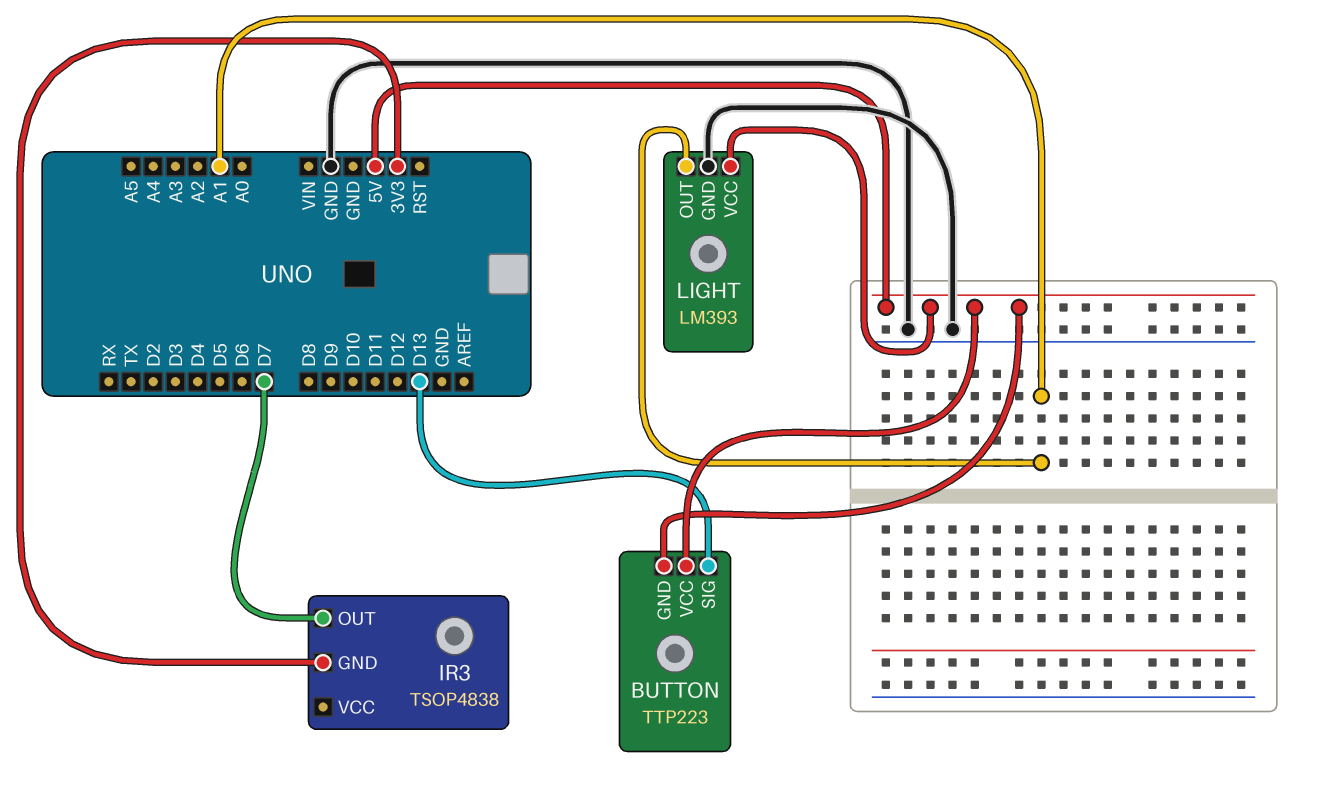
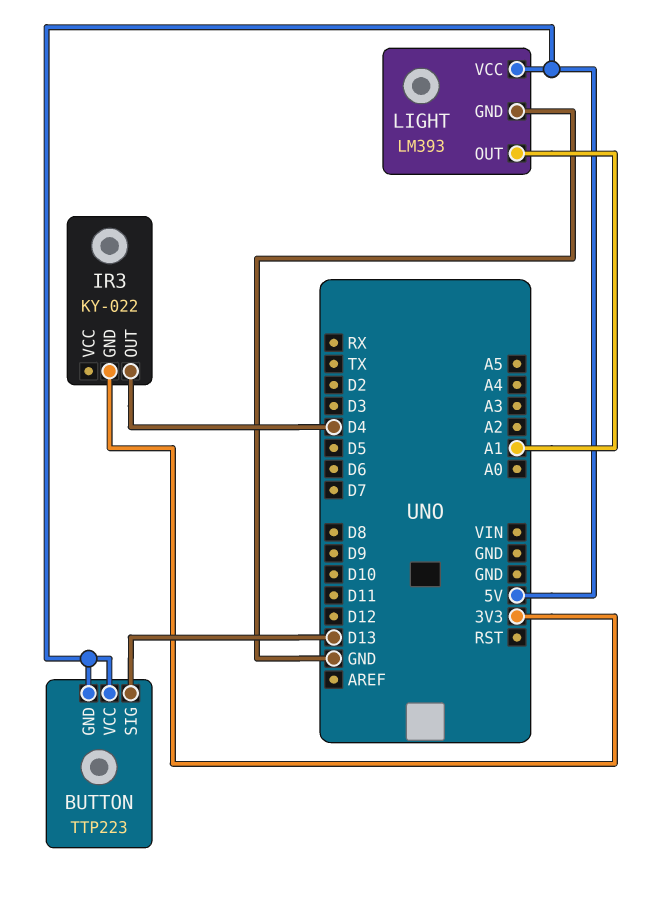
IR3: TSOP4838 -> KY-022
IR3 pin OUT: D7 -> D4

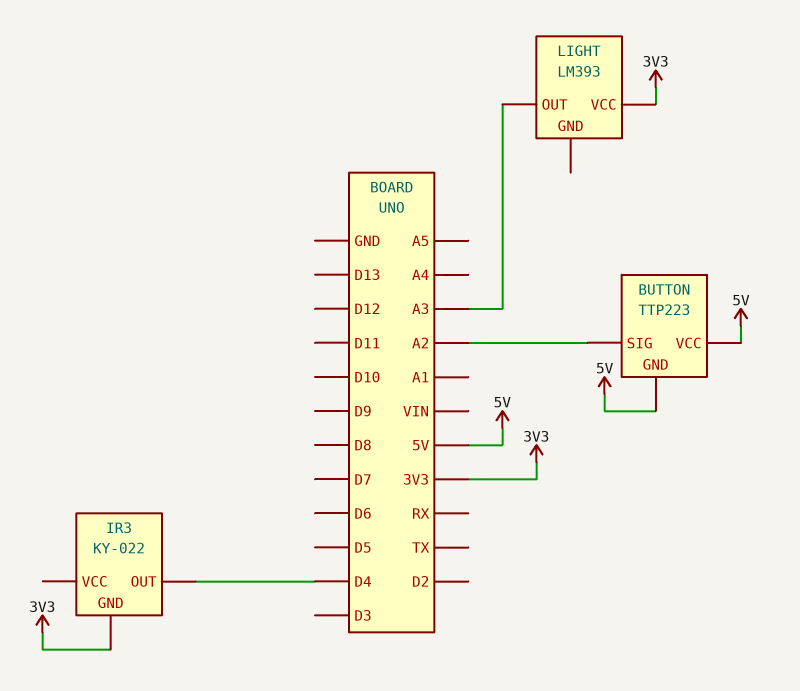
BUTTON pin SIG: D13 -> A2
LIGHT pin GND: GND -> none
LIGHT pin OUT: A1 -> A3
LIGHT pin VCC: 5V -> 3V3

